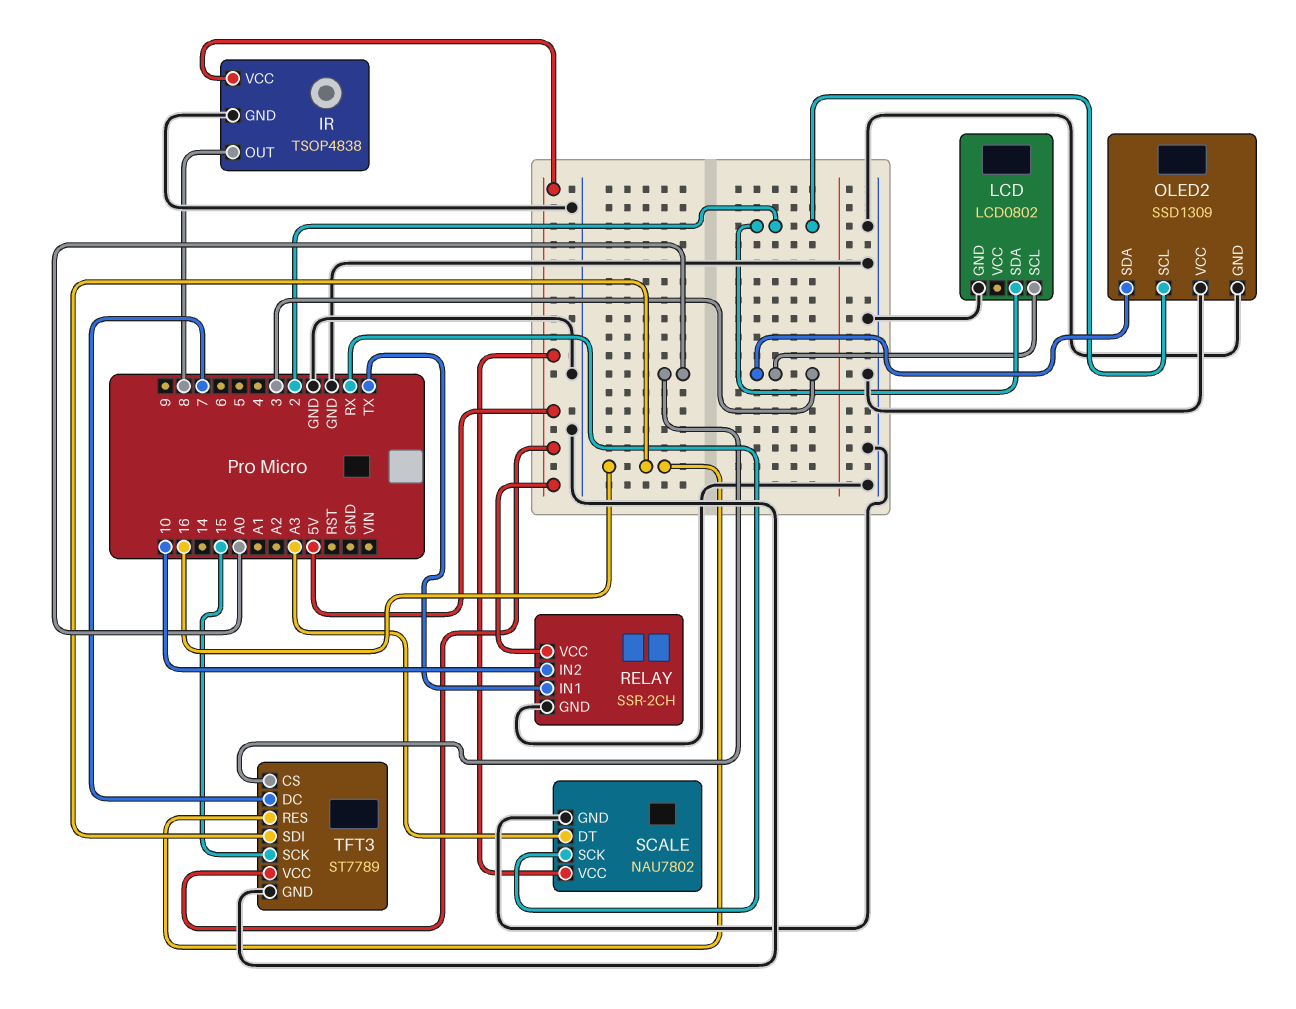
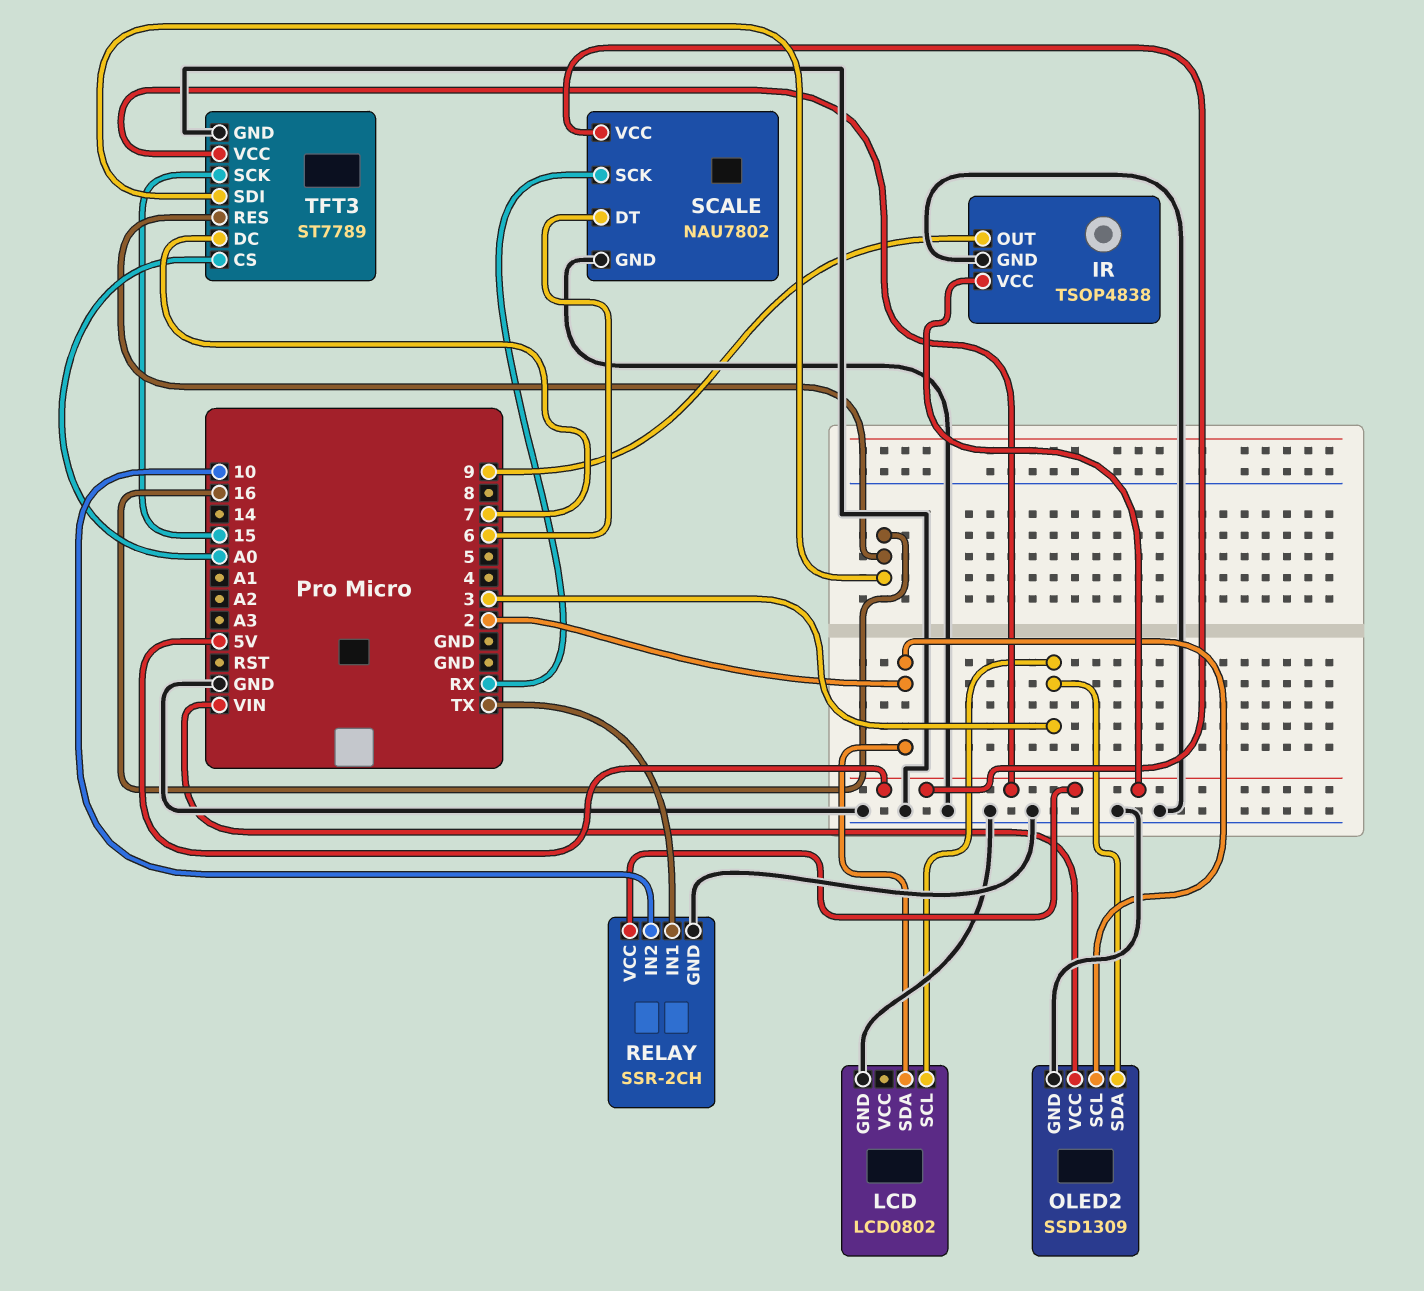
IR pin OUT: 8 -> 9
OLED2 pin VCC: GND -> VIN
SCALE pin DT: A3 -> 6

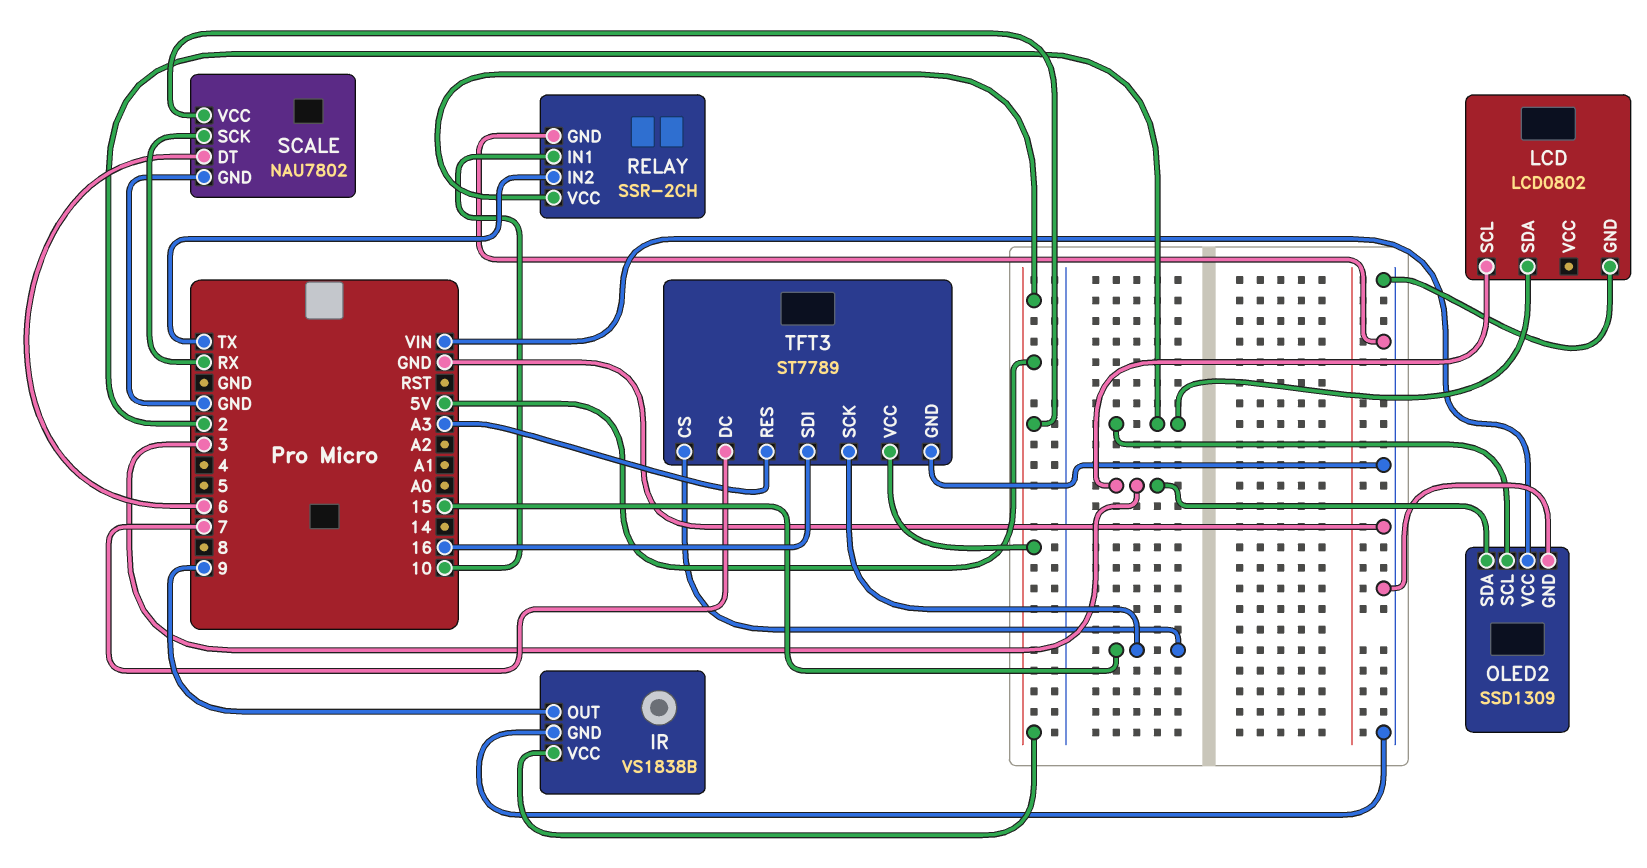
IR: TSOP4838 -> VS1838B
RELAY pin IN1: TX -> 10
RELAY pin IN2: 10 -> TX
TFT3 pin CS: A0 -> 15
TFT3 pin RES: 16 -> A3

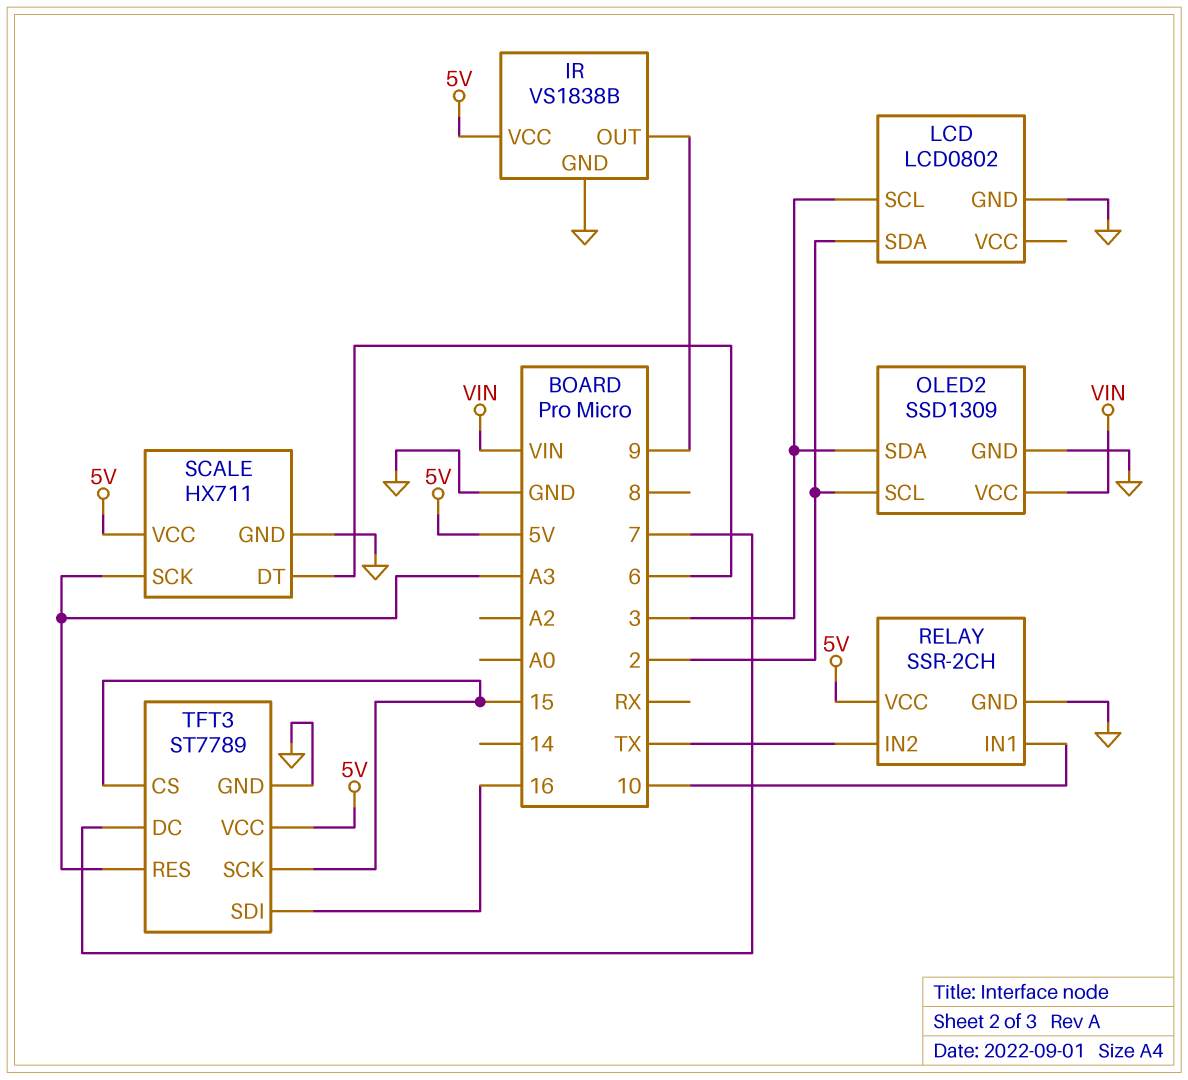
SCALE: NAU7802 -> HX711
SCALE pin SCK: RX -> A3

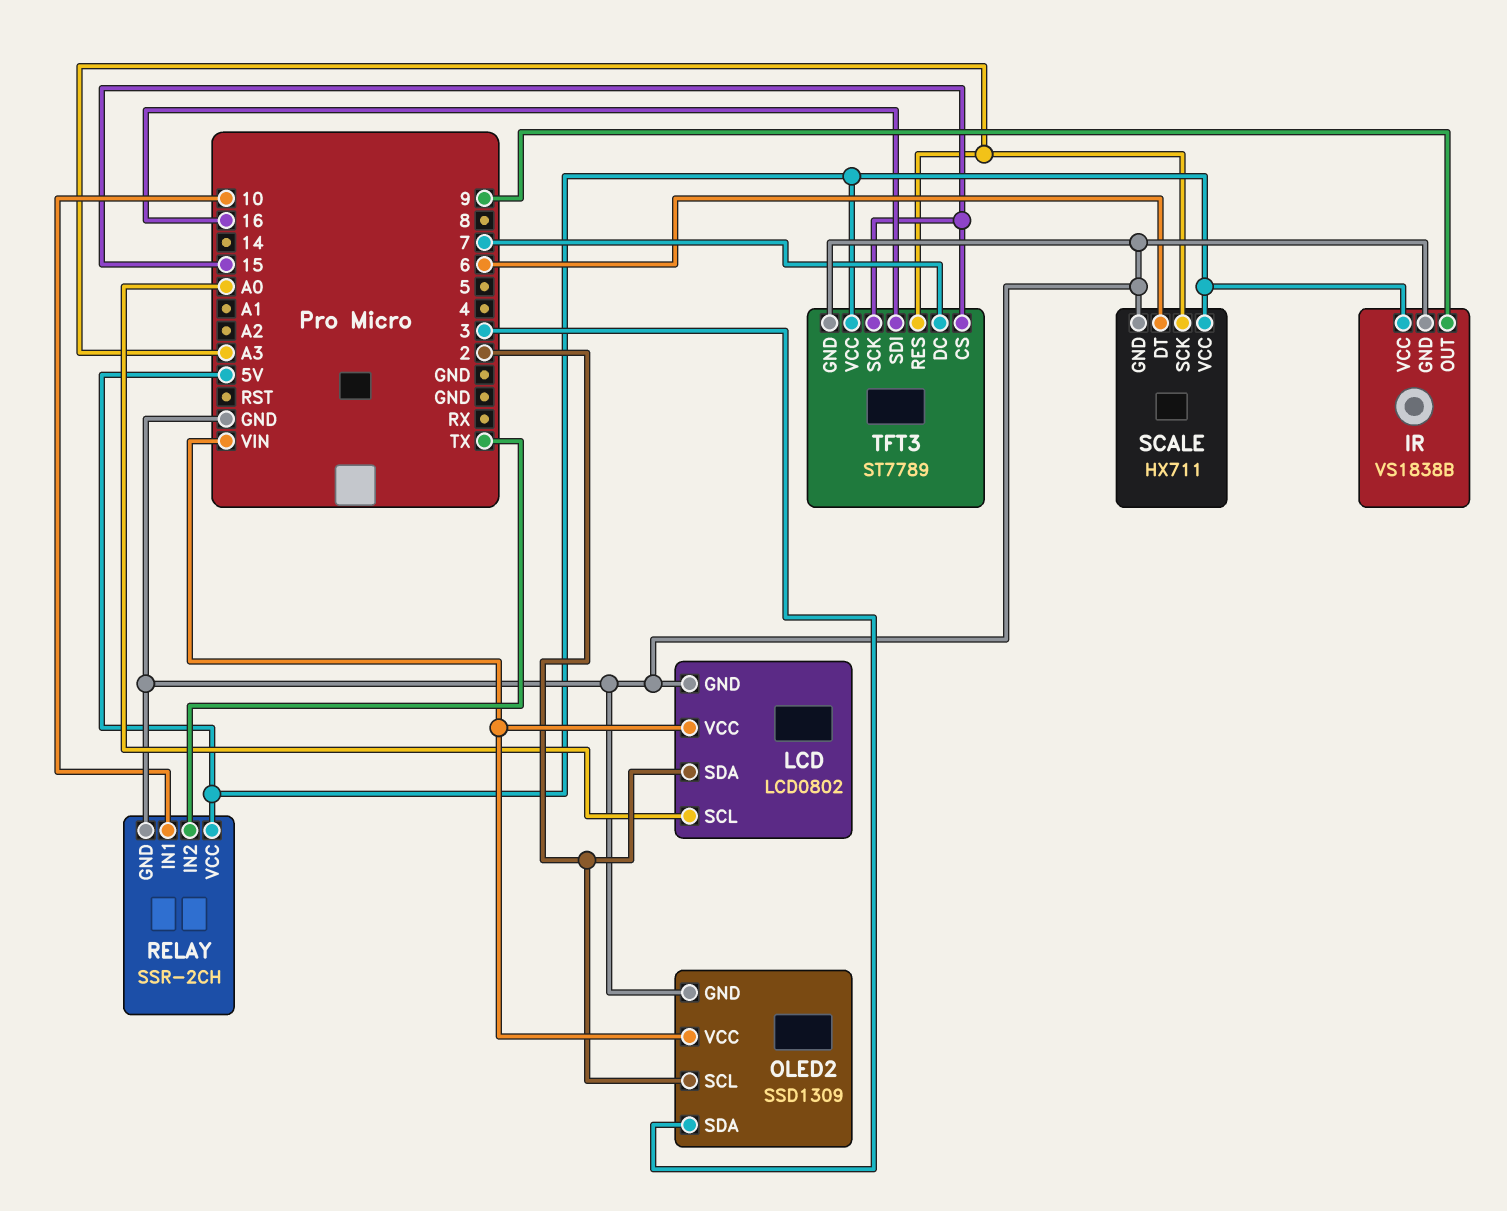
LCD pin SCL: 3 -> A0
LCD pin VCC: none -> VIN

